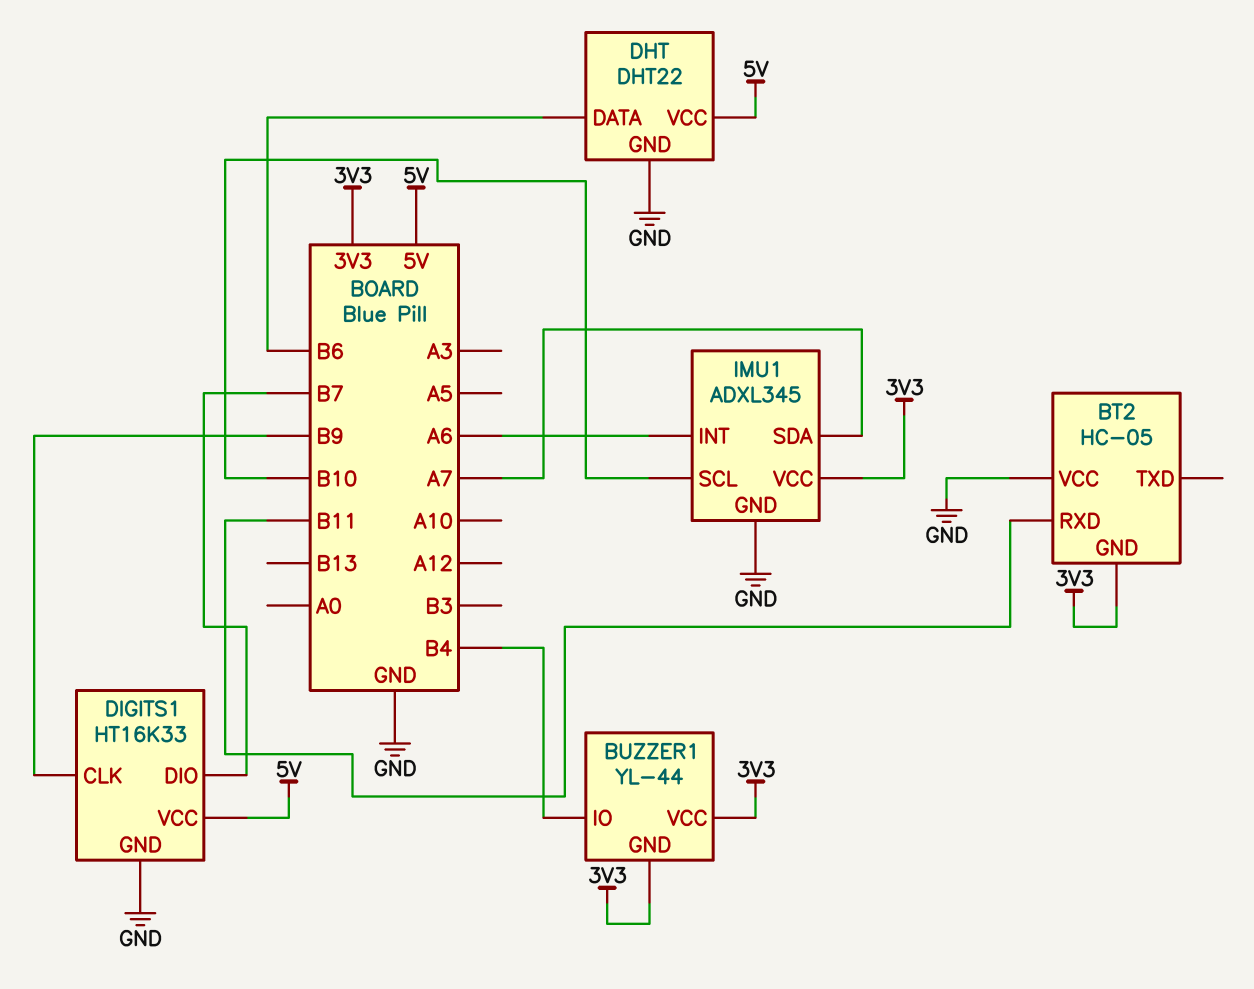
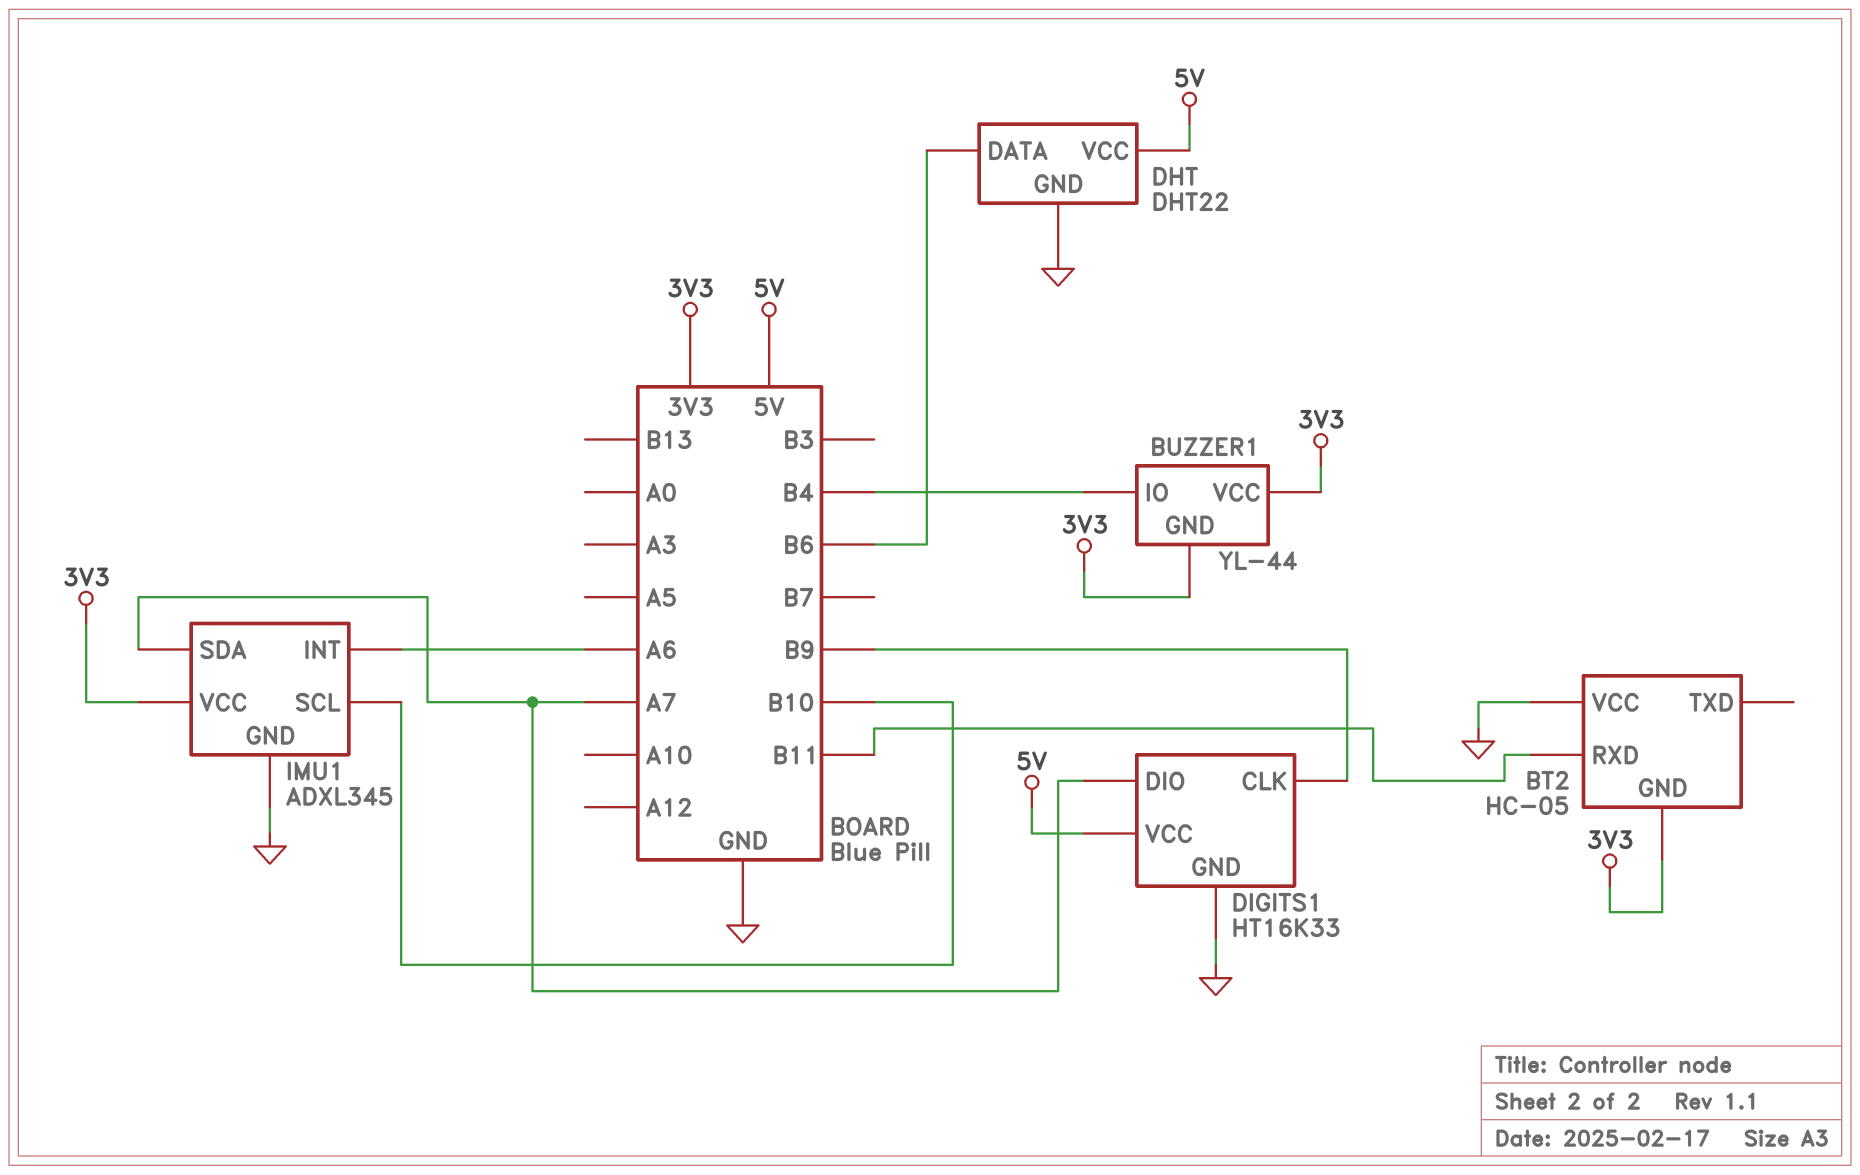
DIGITS1 pin DIO: B7 -> A7

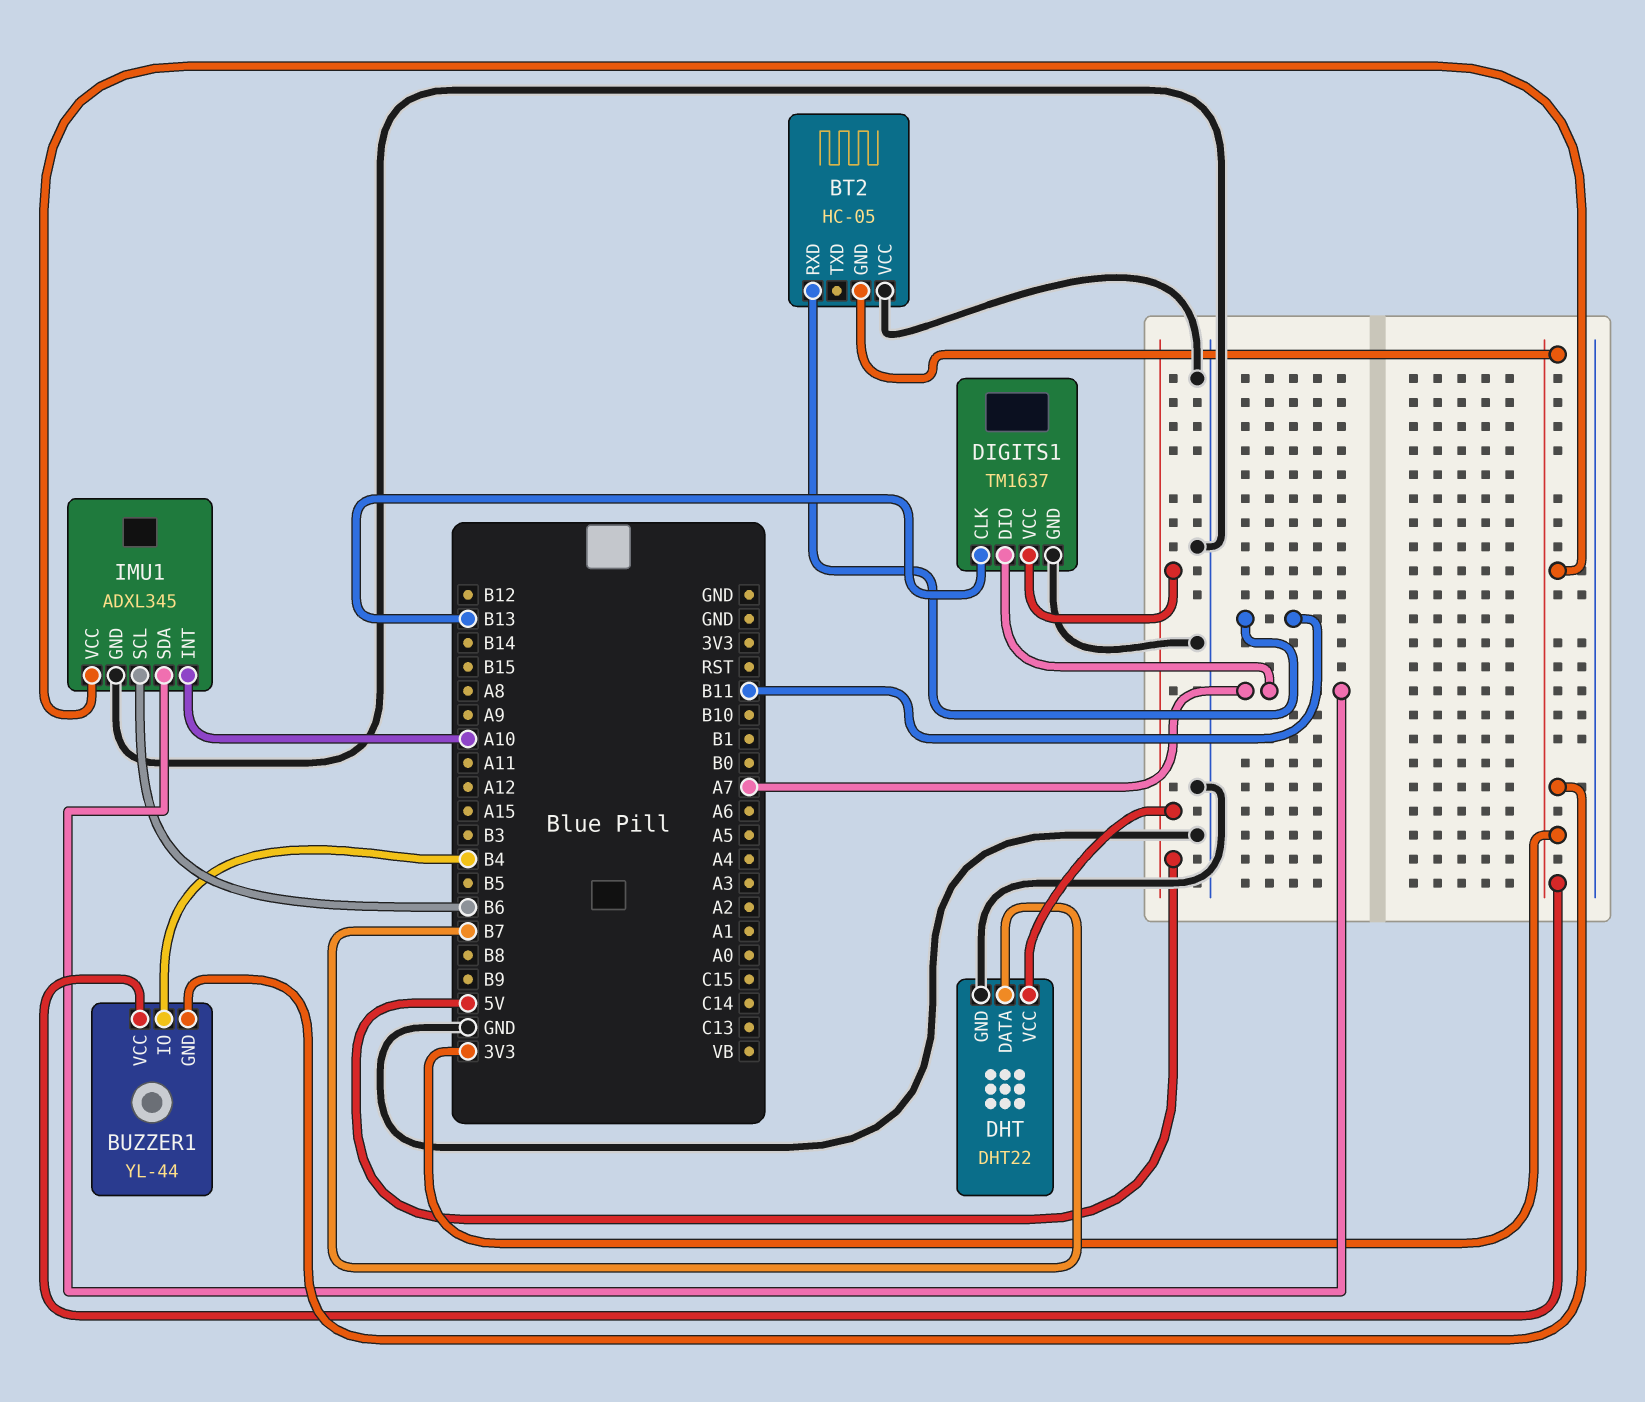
DHT pin DATA: B6 -> B7
DIGITS1: HT16K33 -> TM1637
DIGITS1 pin CLK: B9 -> B13
IMU1 pin INT: A6 -> A10
IMU1 pin SCL: B10 -> B6

